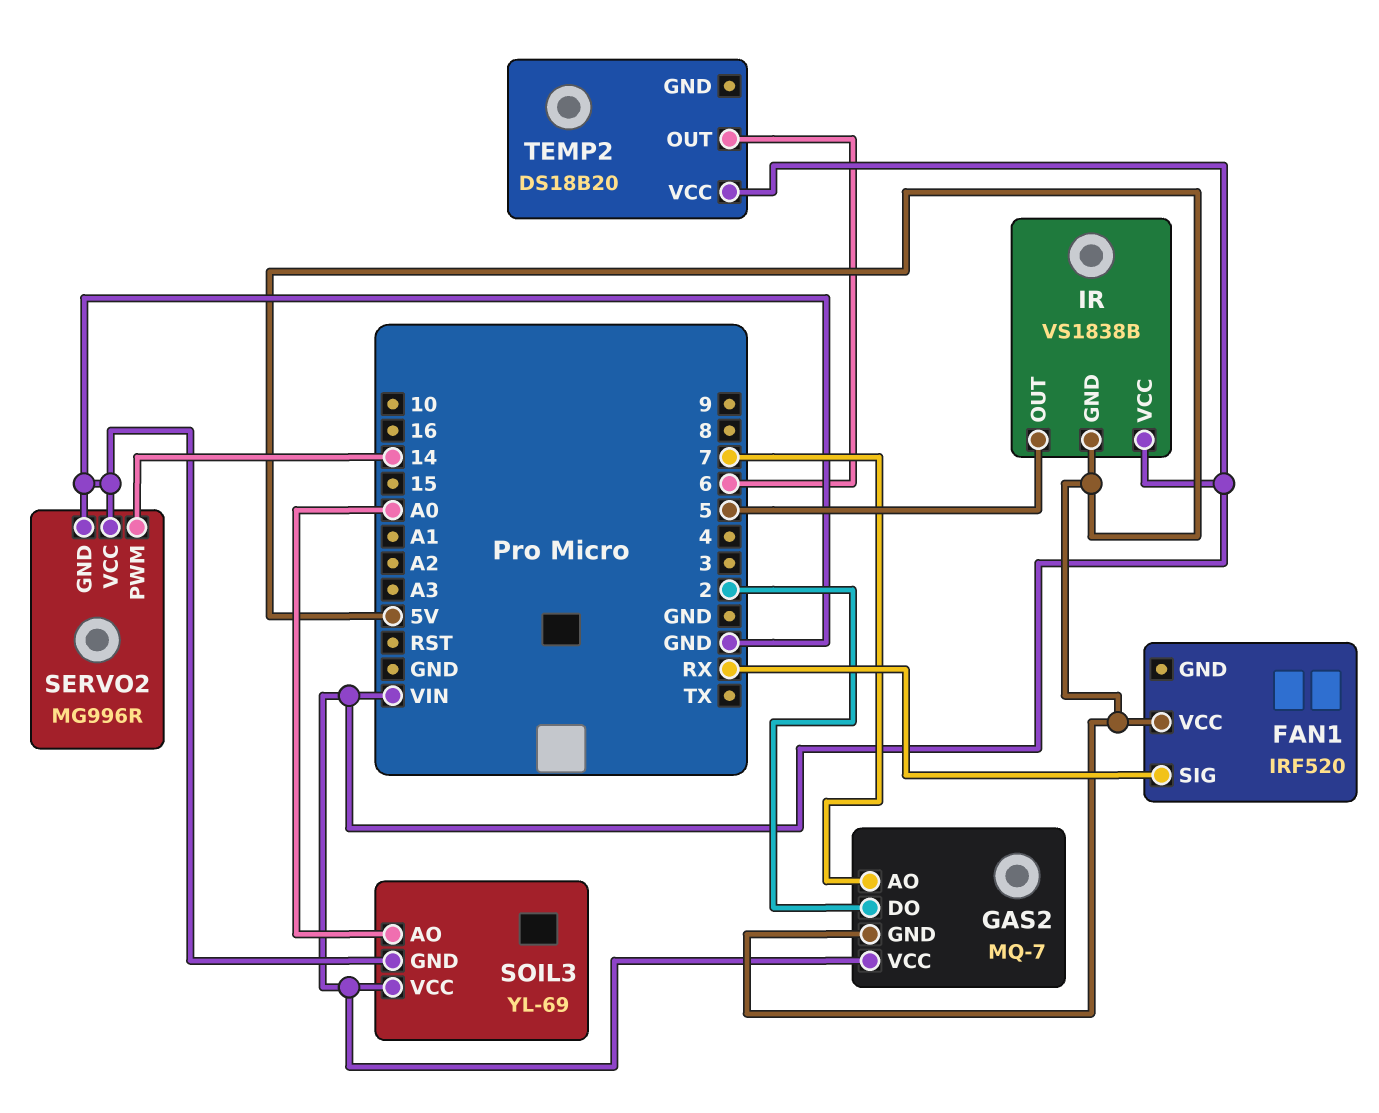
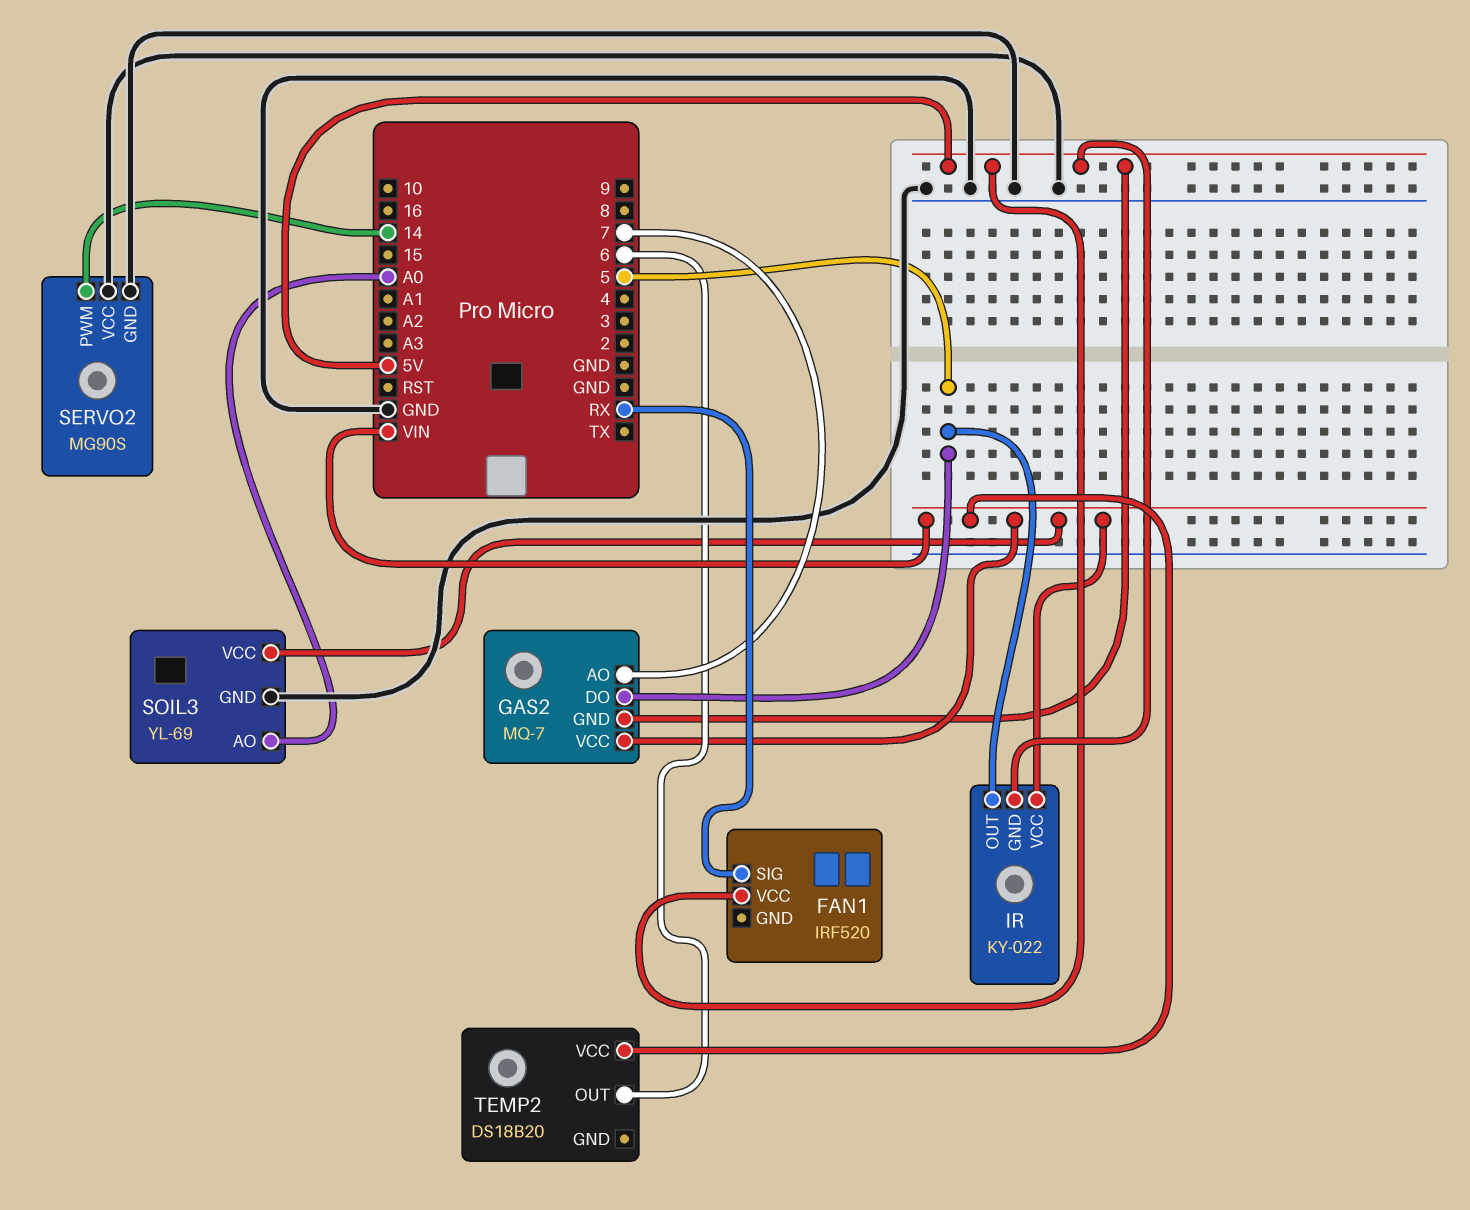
GAS2 pin DO: 2 -> 5
IR: VS1838B -> KY-022
SERVO2: MG996R -> MG90S

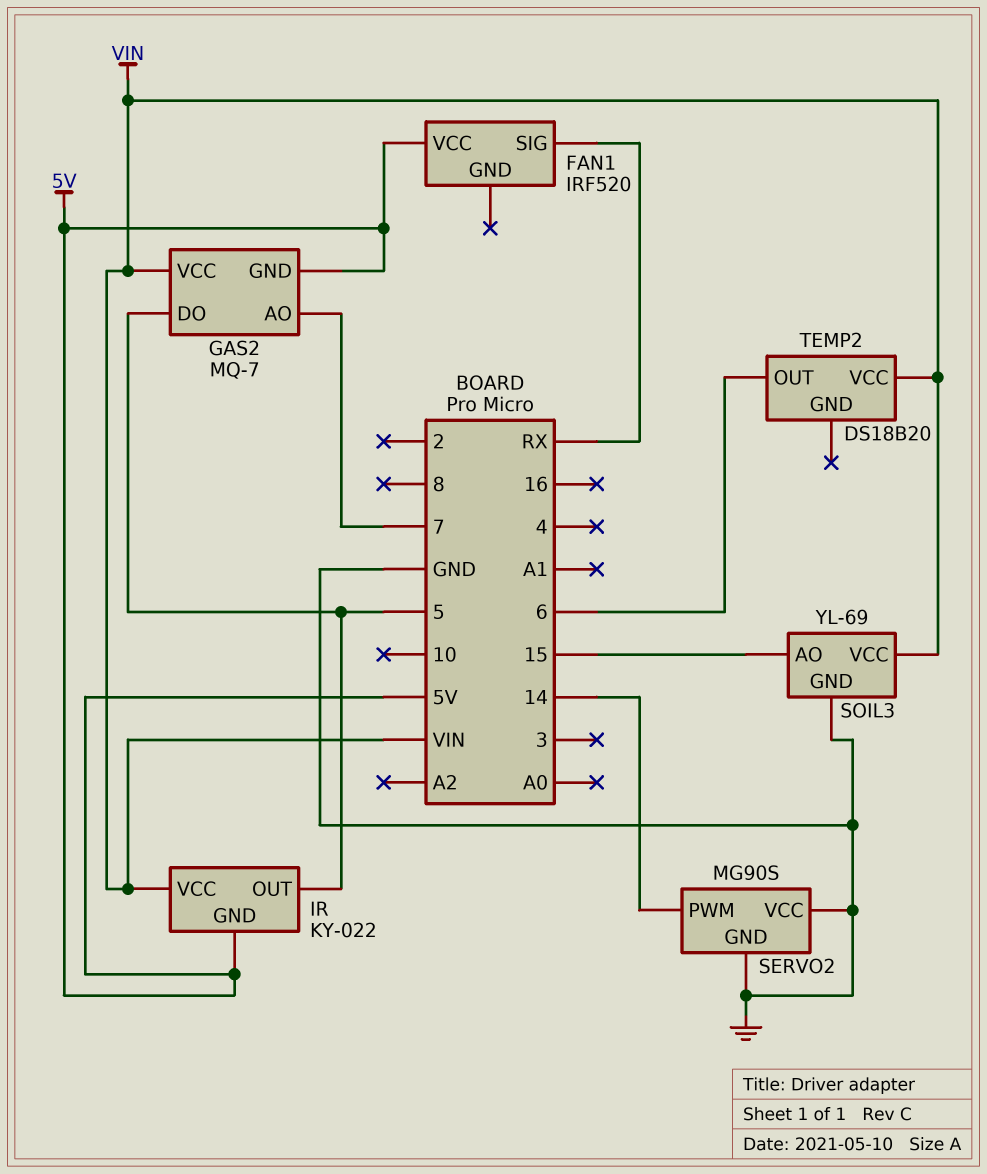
SOIL3 pin AO: A0 -> 15

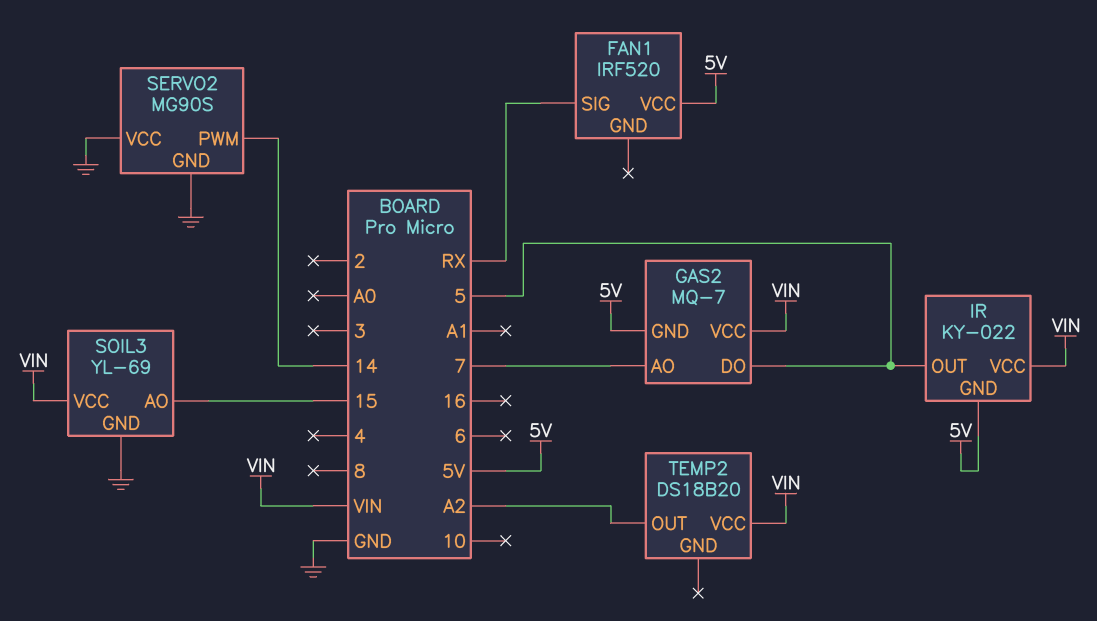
TEMP2 pin OUT: 6 -> A2

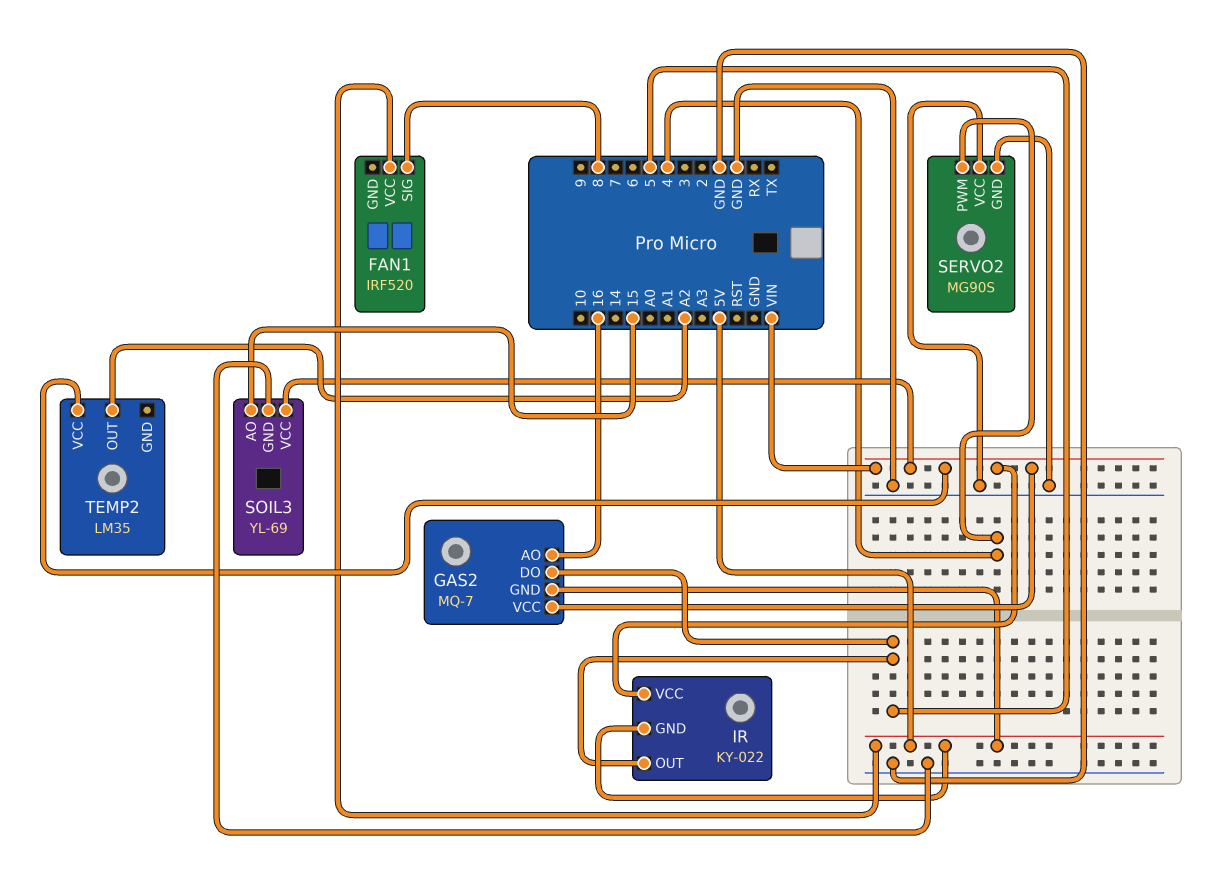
FAN1 pin SIG: RX -> 8
GAS2 pin AO: 7 -> 16
SERVO2 pin PWM: 14 -> 4
TEMP2: DS18B20 -> LM35

